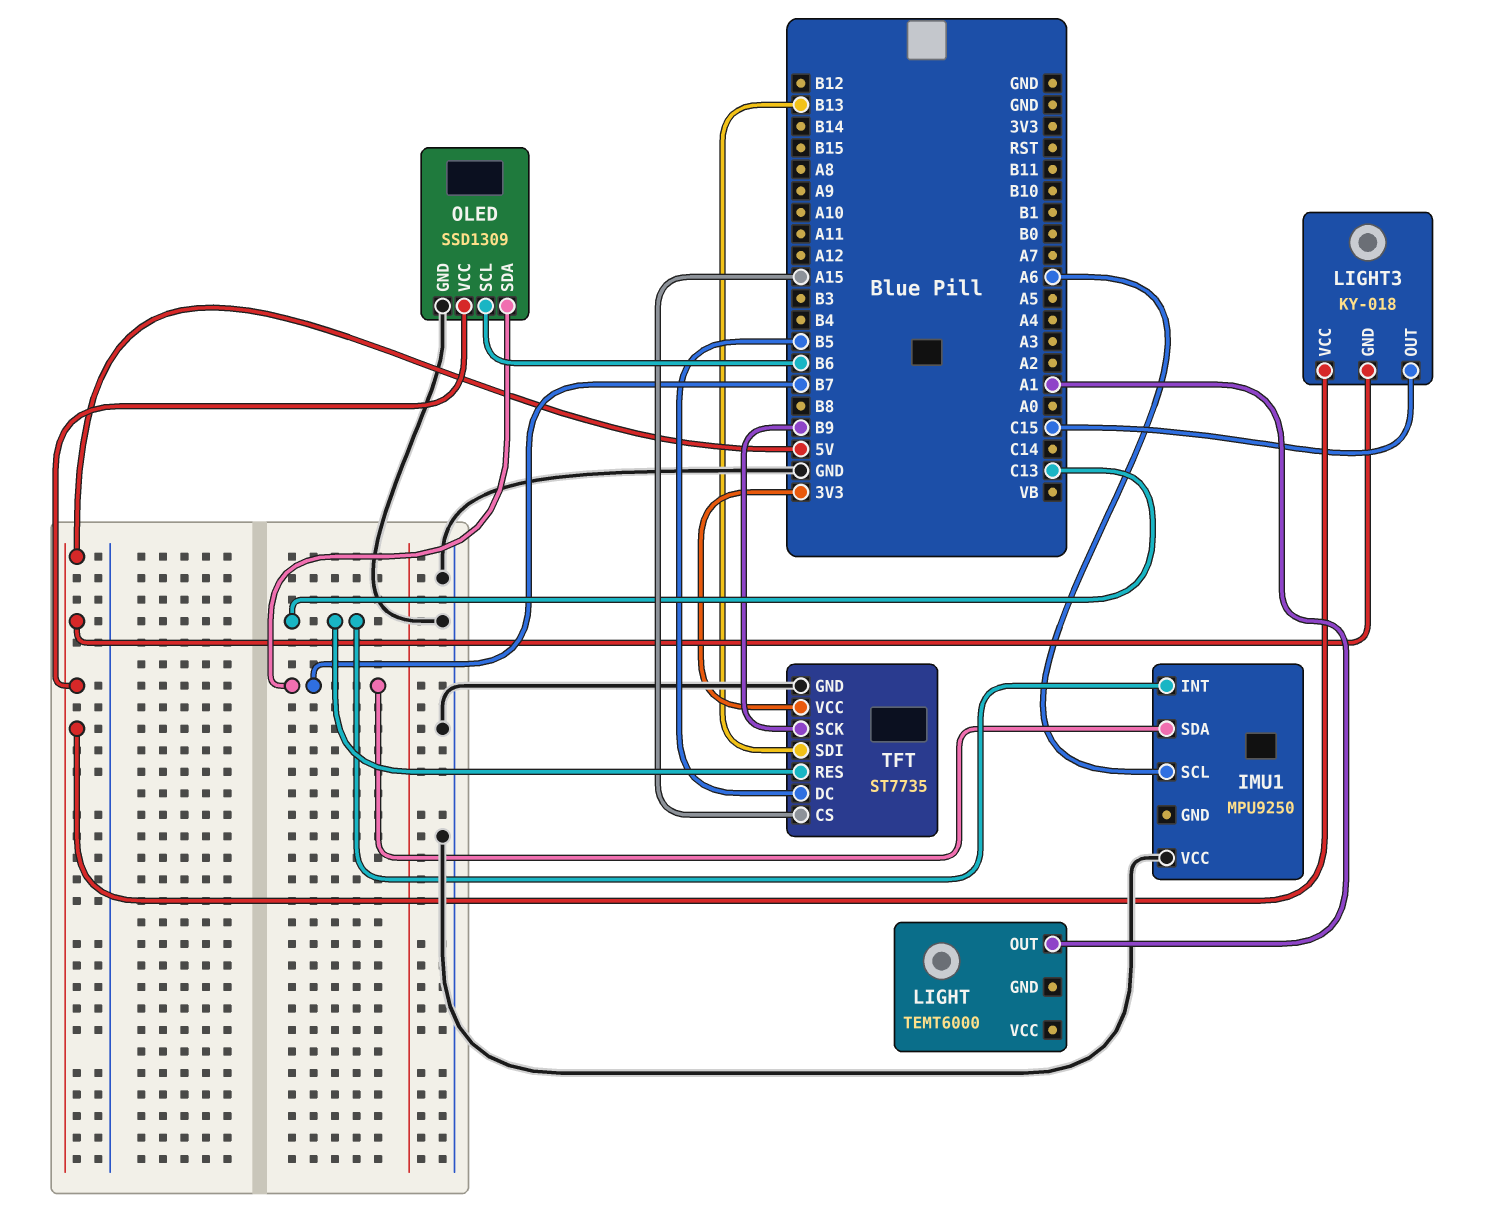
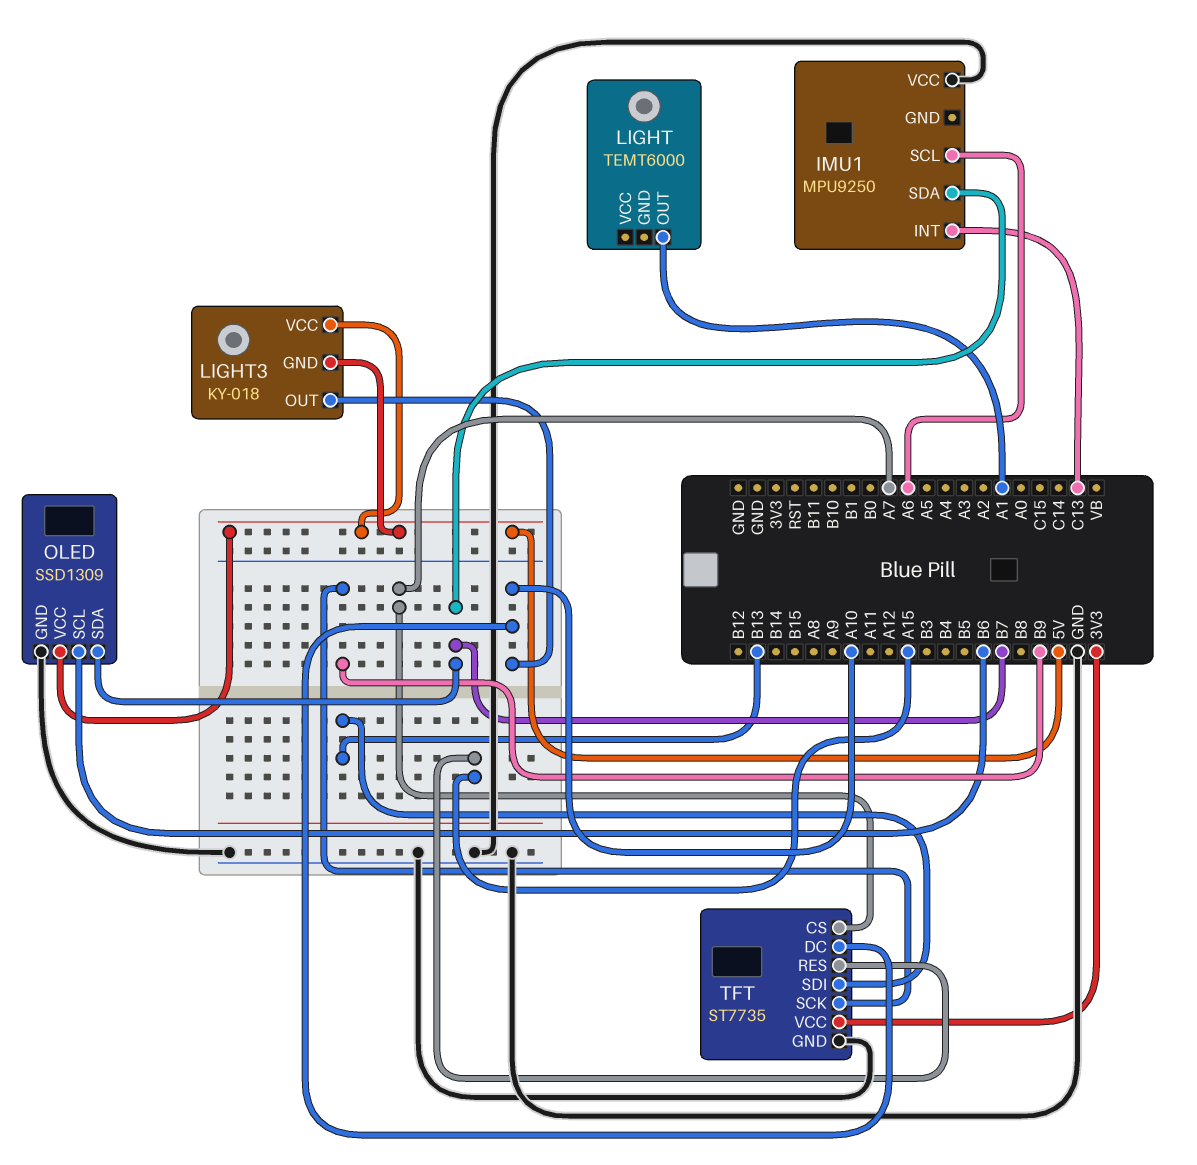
LIGHT3 pin OUT: C15 -> A10
TFT pin CS: A15 -> A7
TFT pin DC: B5 -> A10
TFT pin RES: C13 -> A15

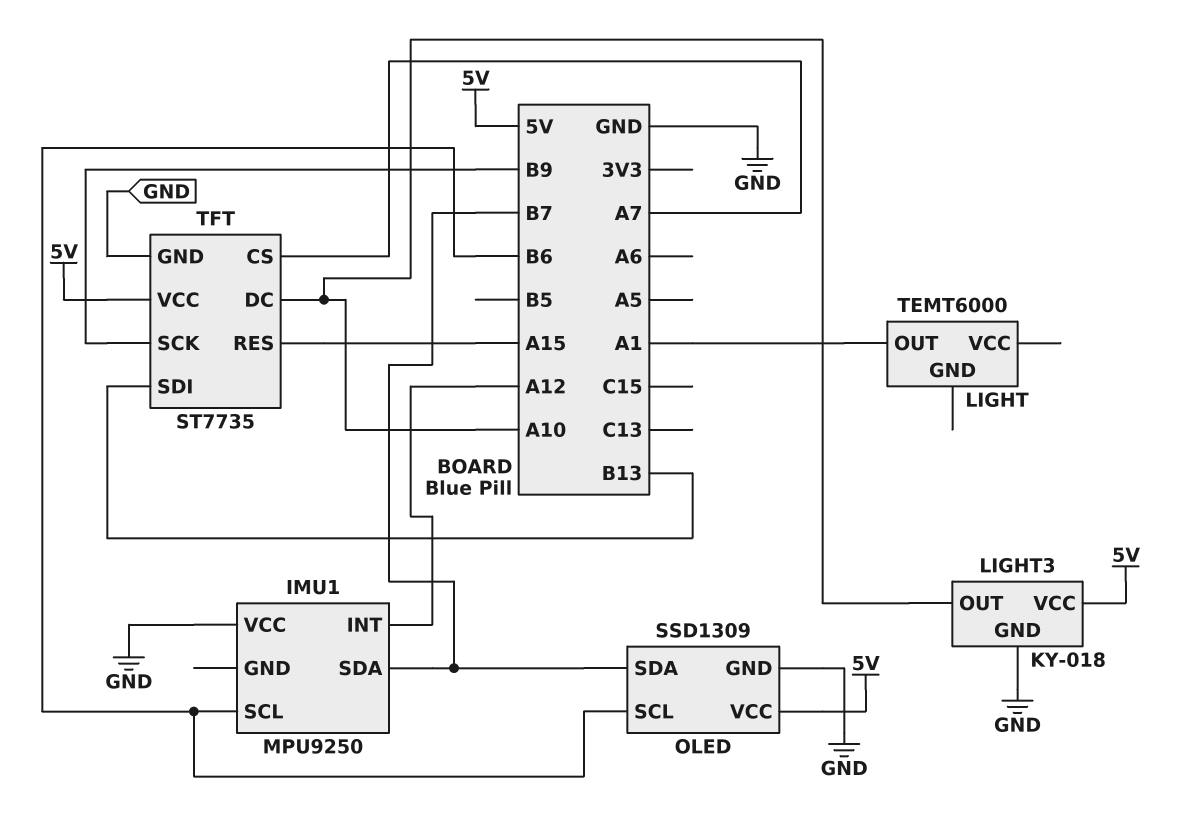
IMU1 pin INT: C13 -> A12
IMU1 pin SCL: A6 -> B6
LIGHT3 pin GND: 5V -> GND
TFT pin VCC: 3V3 -> 5V

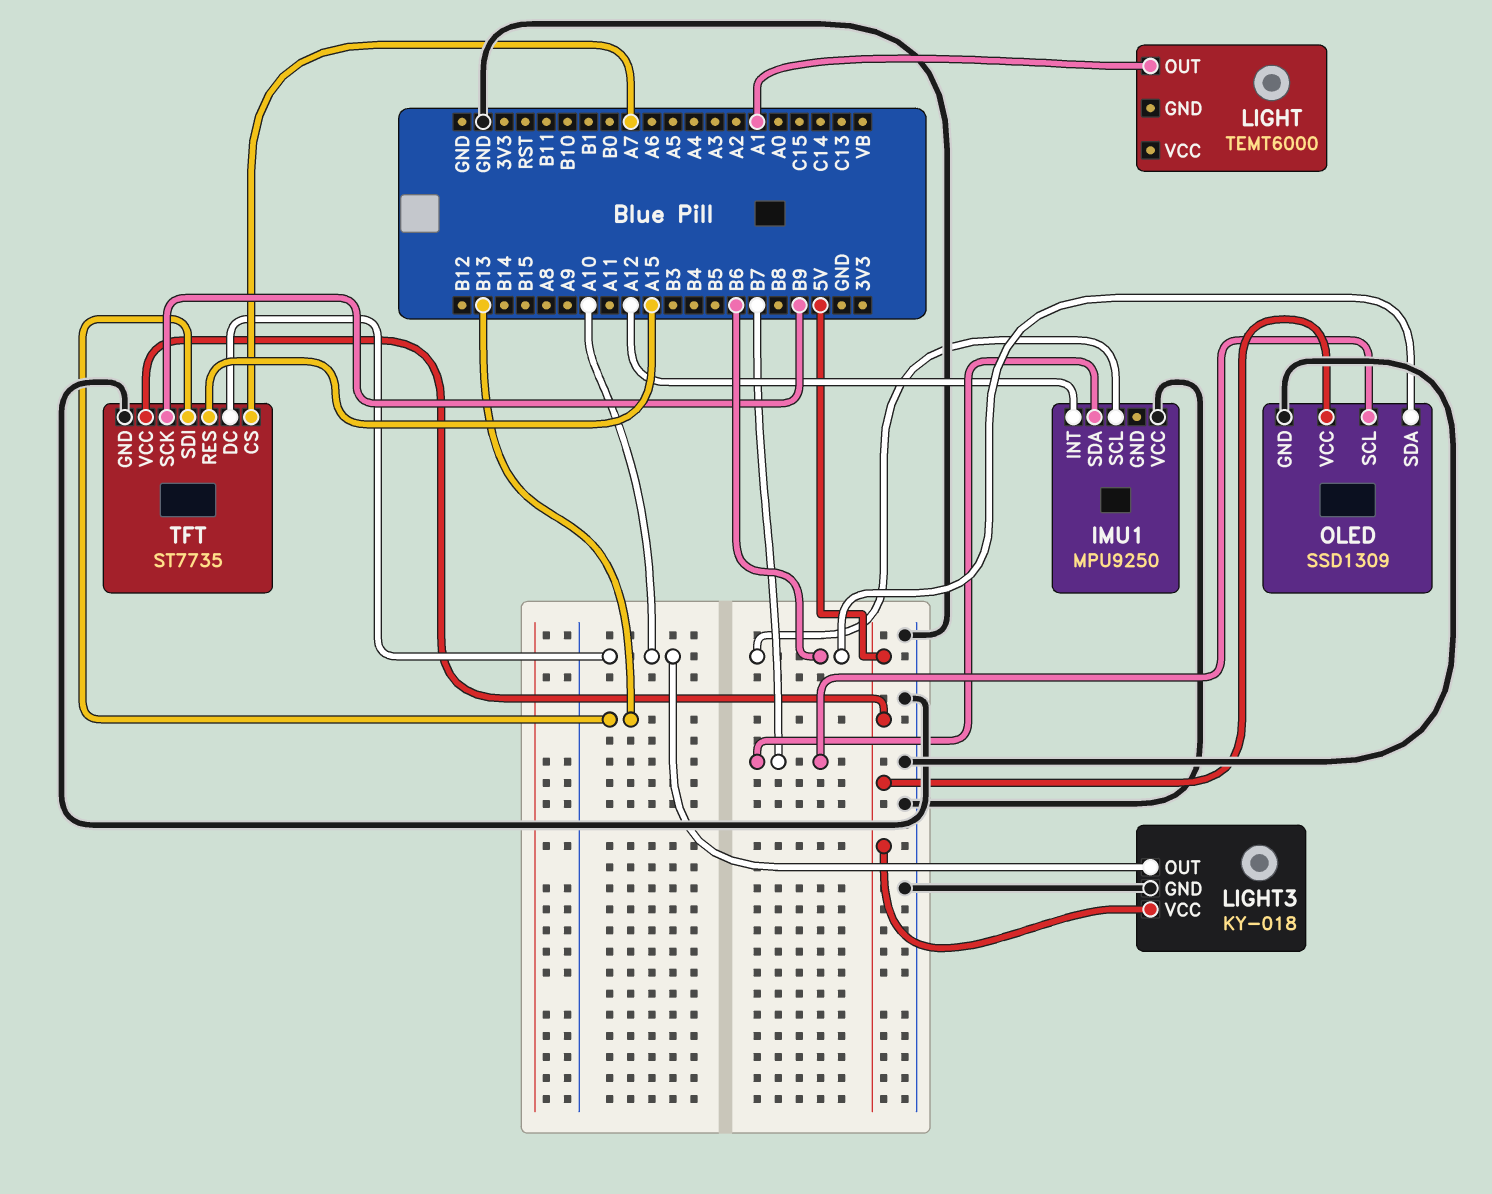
OLED pin SCL: B6 -> B7
OLED pin SDA: B7 -> B6

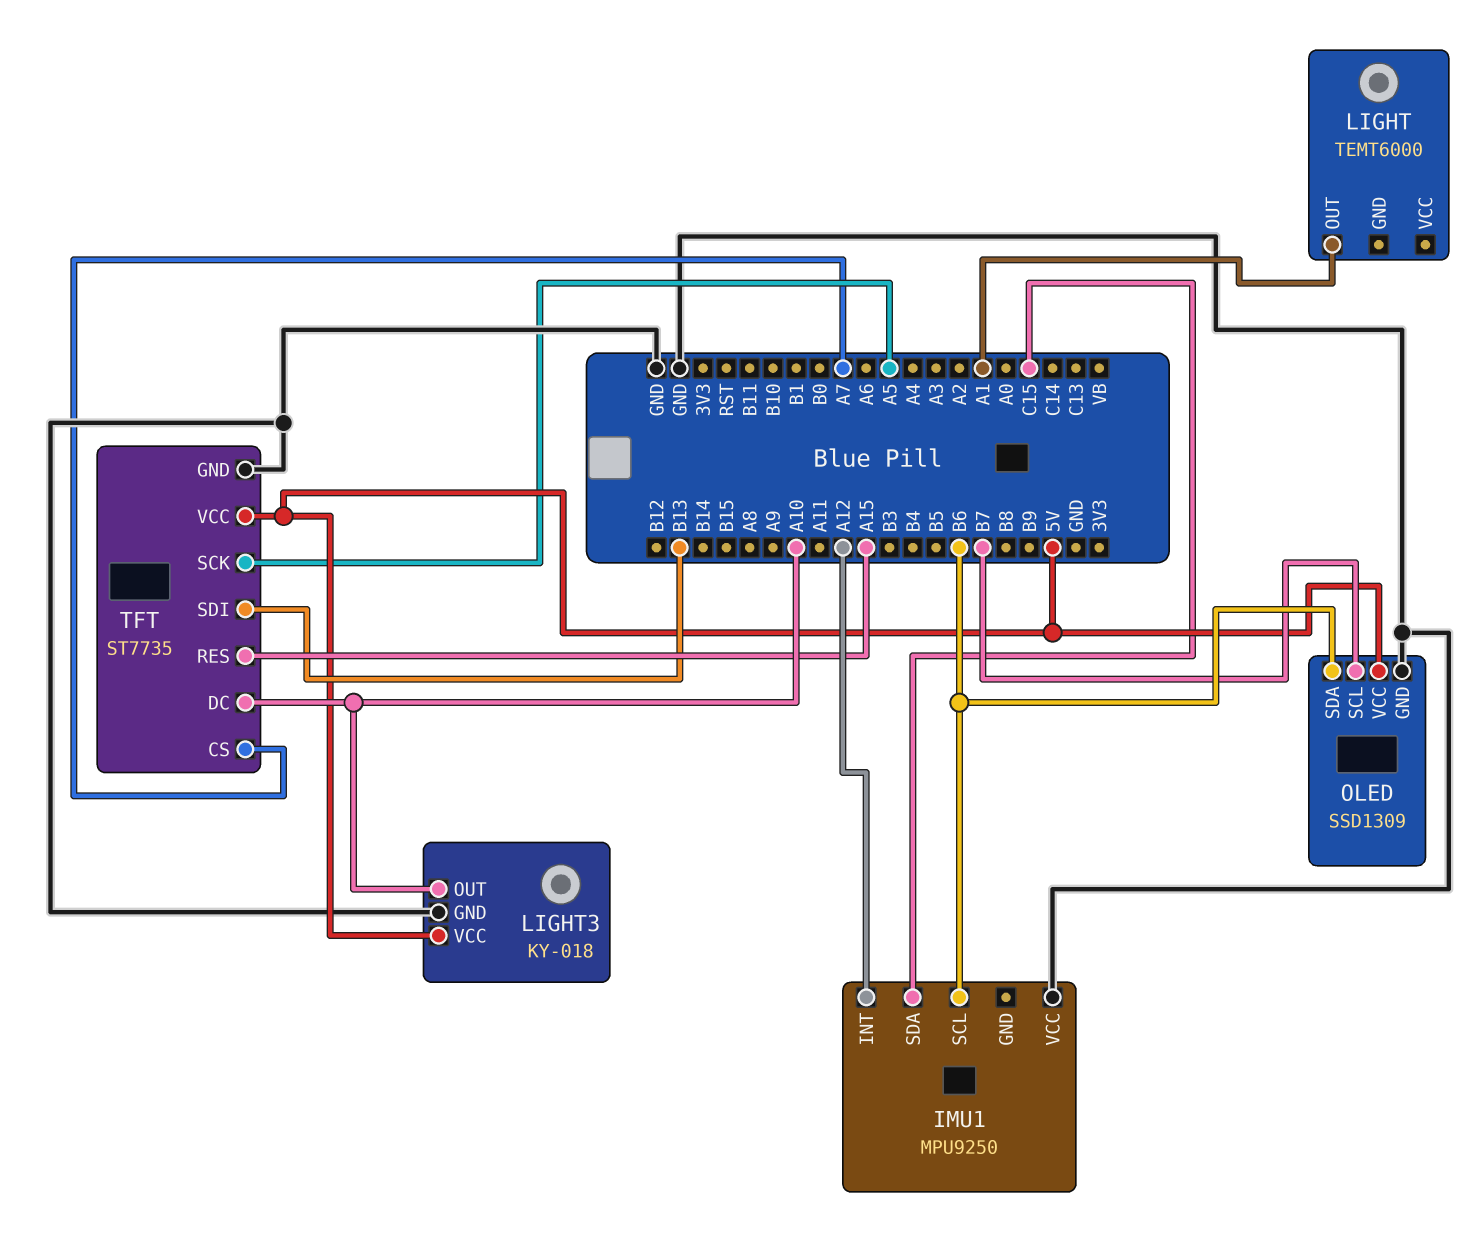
IMU1 pin SDA: B7 -> C15
TFT pin SCK: B9 -> A5

